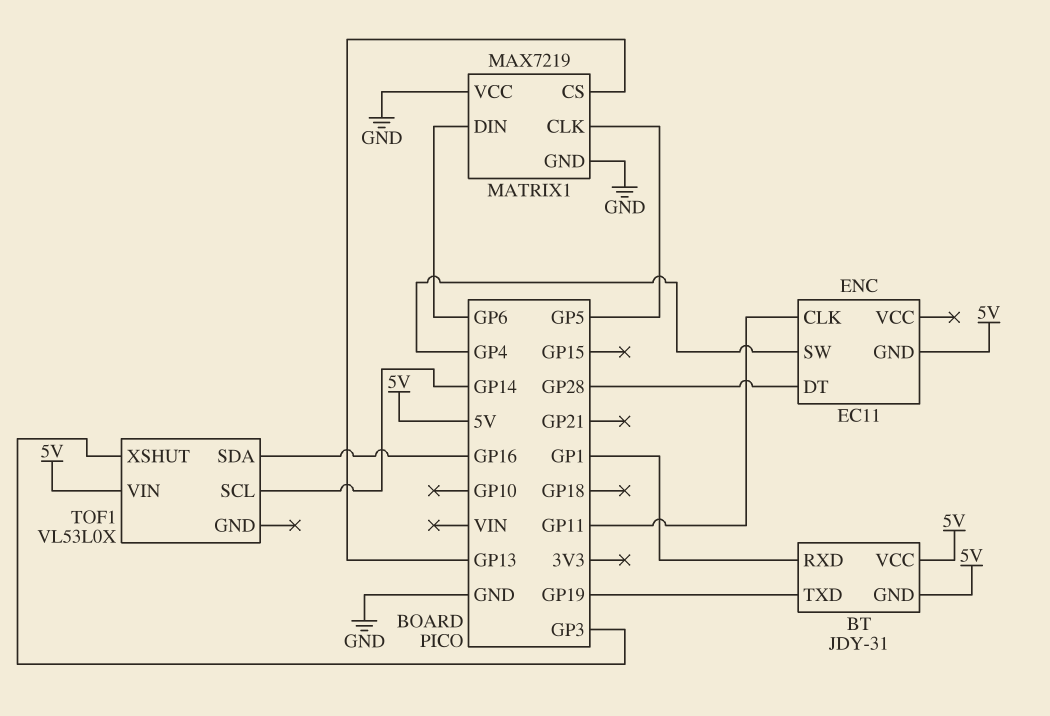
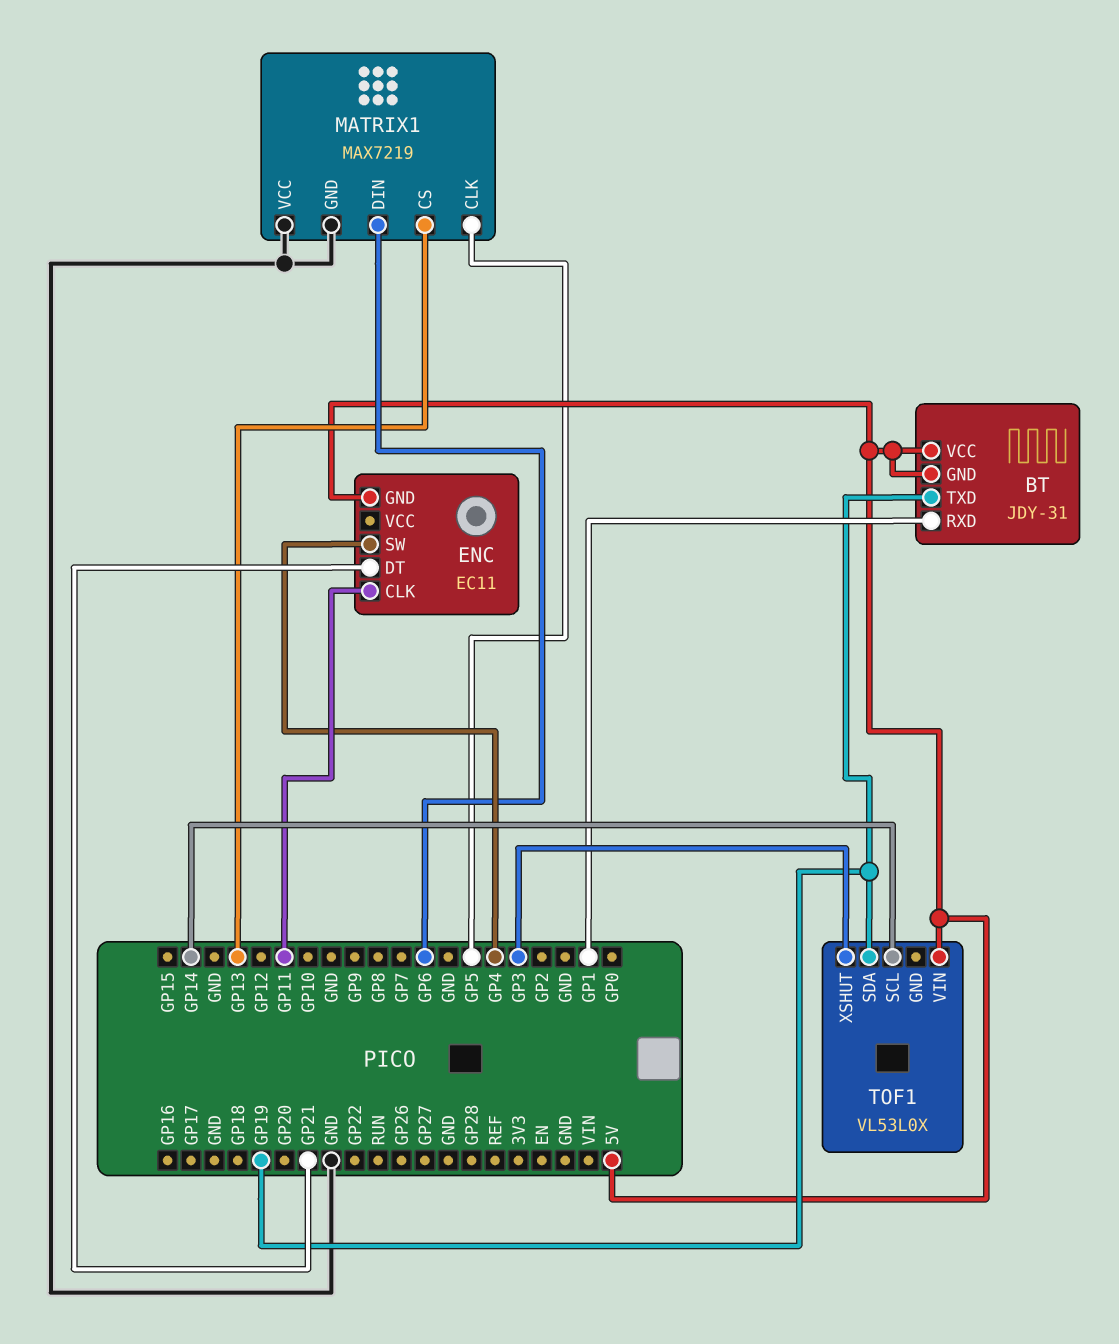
ENC pin DT: GP28 -> GP21
TOF1 pin SDA: GP16 -> GP19

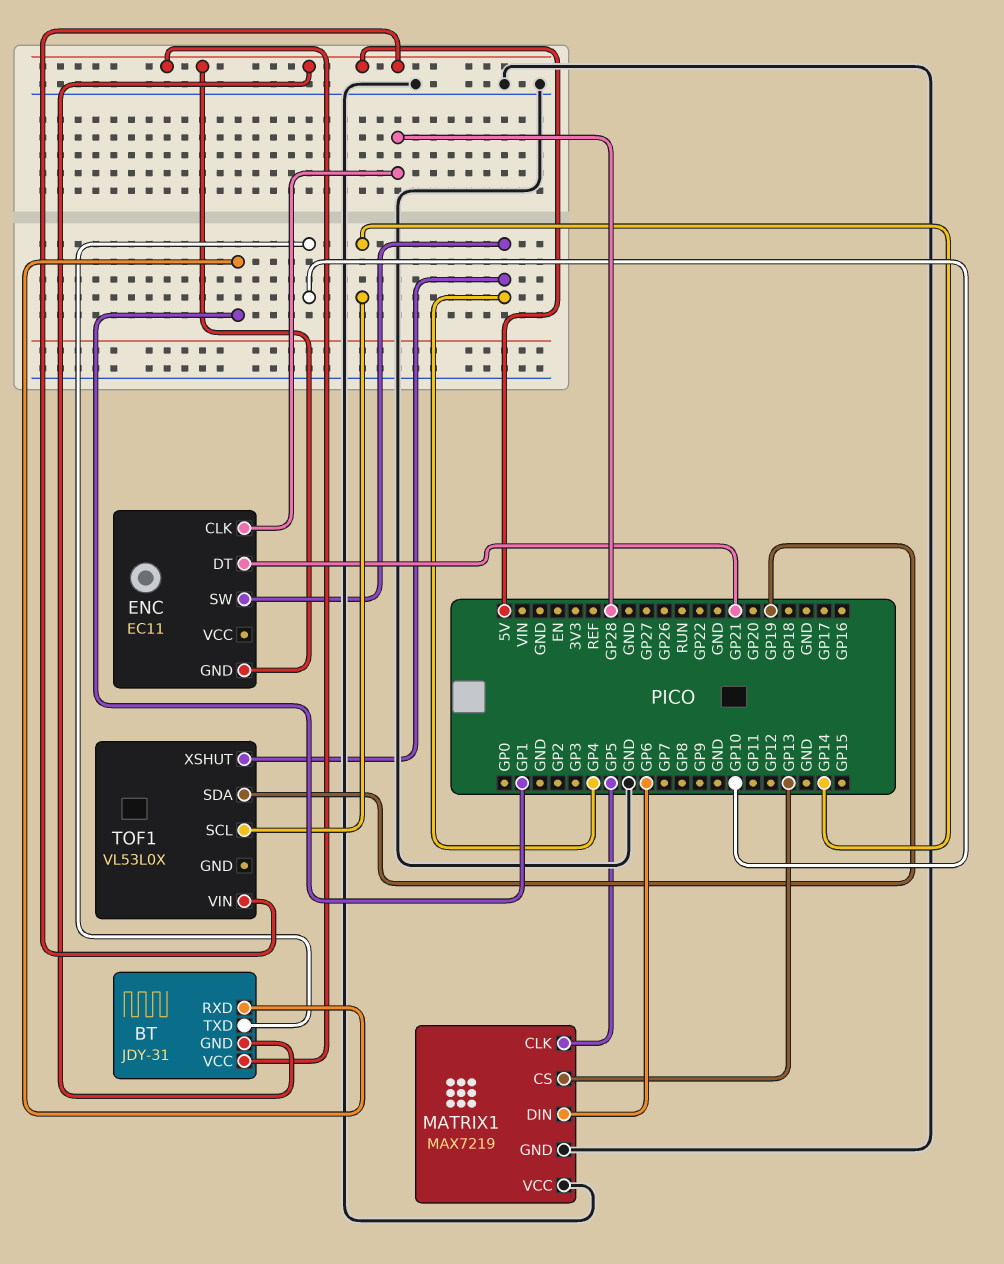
BT pin TXD: GP19 -> GP10
ENC pin CLK: GP11 -> GP28
TOF1 pin XSHUT: GP3 -> GP4

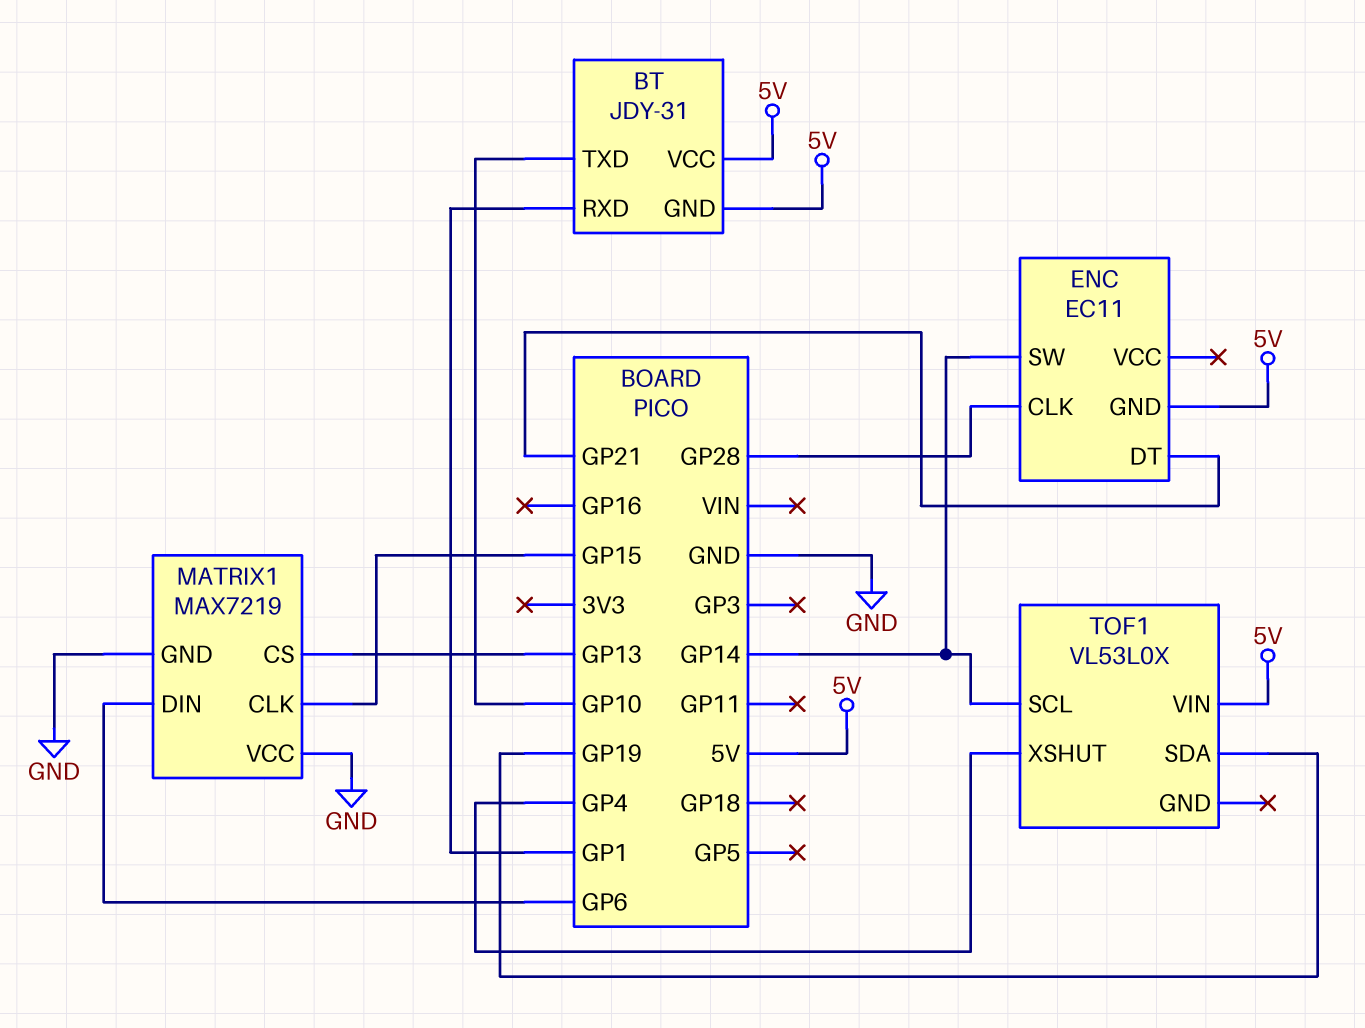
ENC pin SW: GP4 -> GP14
MATRIX1 pin CLK: GP5 -> GP15

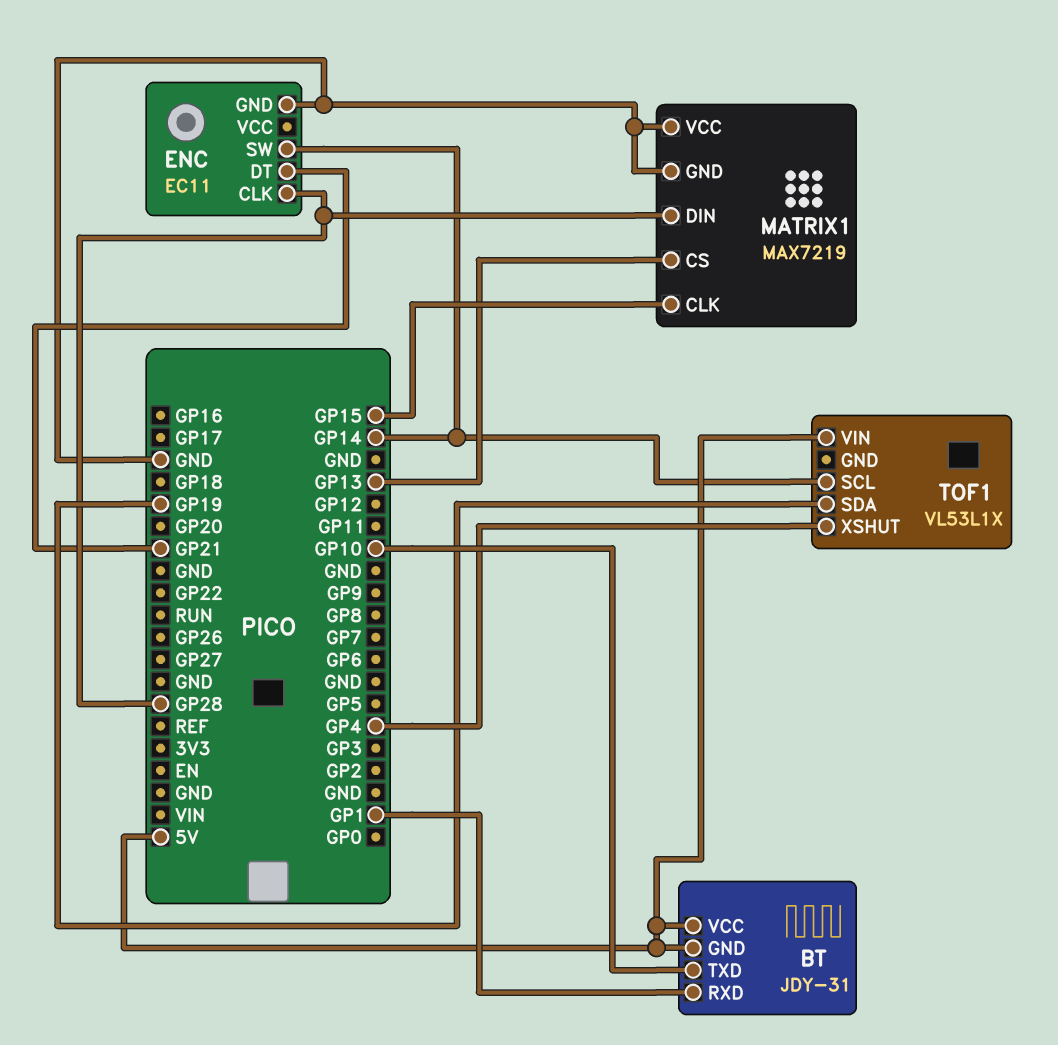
ENC pin GND: 5V -> GND
MATRIX1 pin DIN: GP6 -> GP28
TOF1: VL53L0X -> VL53L1X

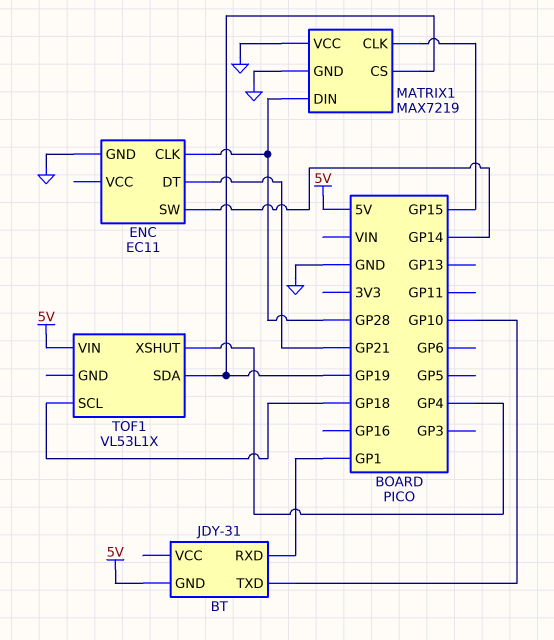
BT pin VCC: 5V -> none
MATRIX1 pin CS: GP13 -> GP19
TOF1 pin SCL: GP14 -> GP18

